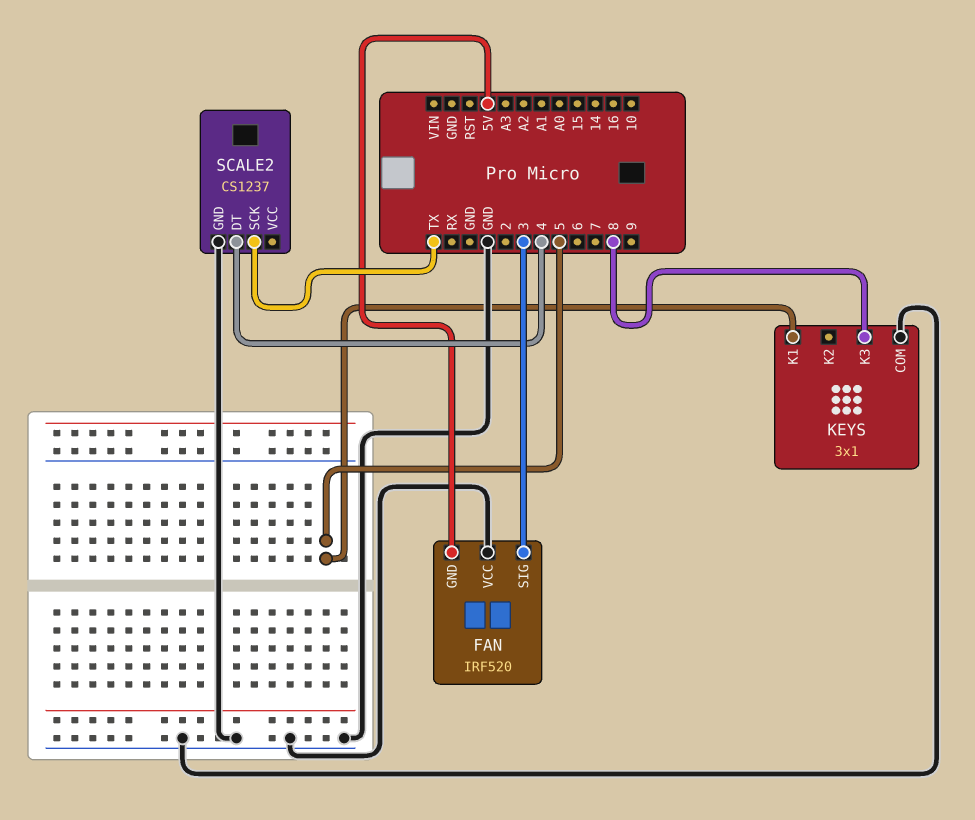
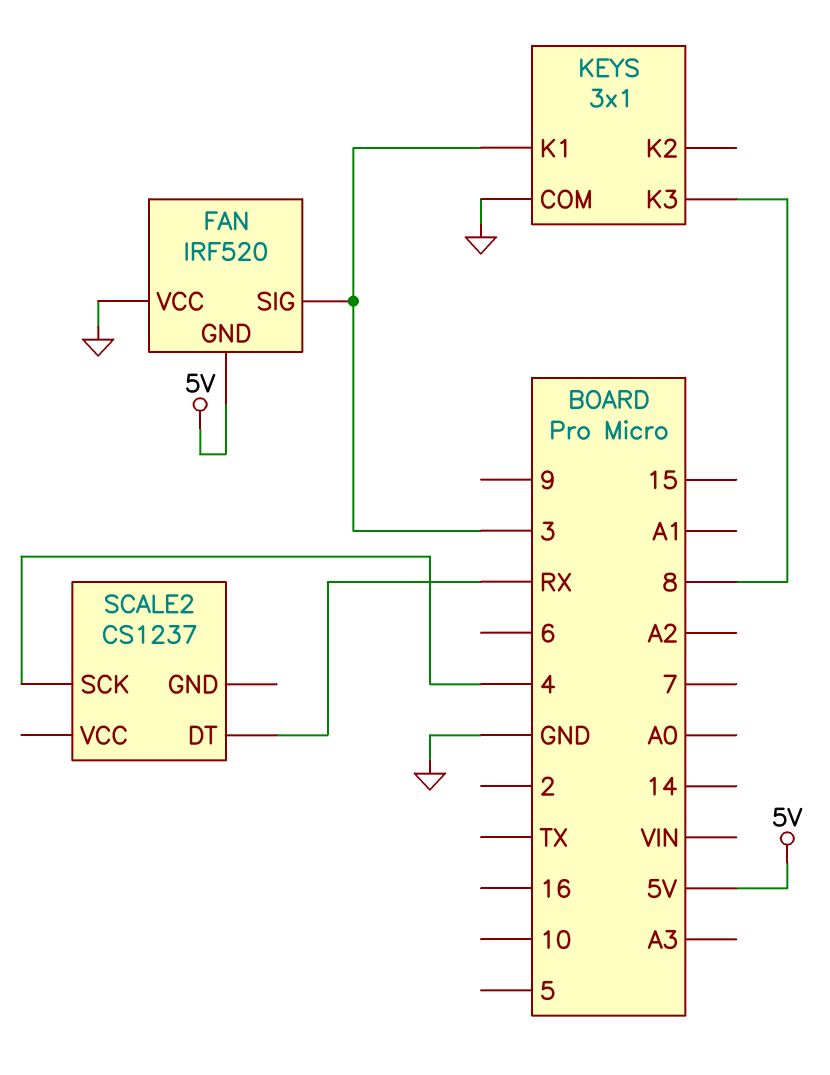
KEYS pin K1: 5 -> 3
SCALE2 pin DT: 4 -> RX
SCALE2 pin GND: GND -> none
SCALE2 pin SCK: TX -> 4

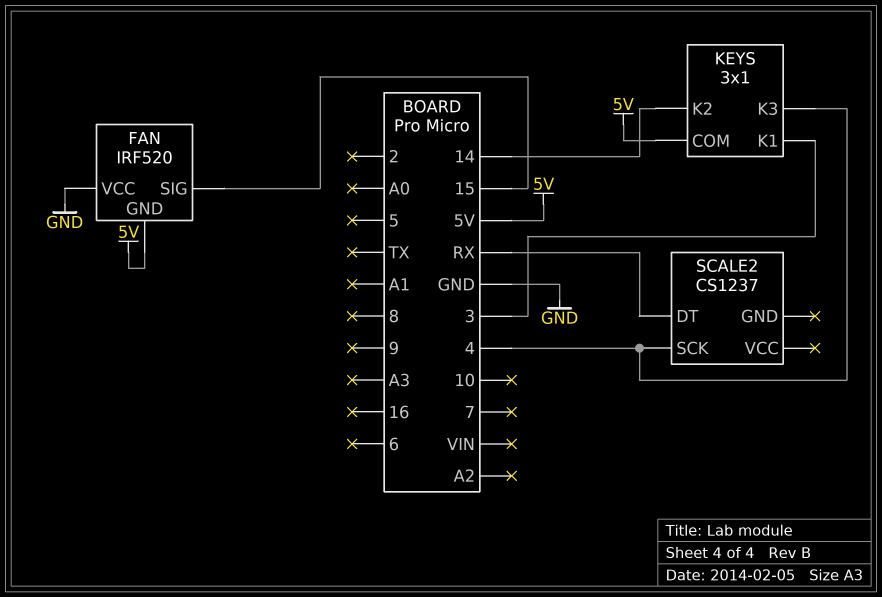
FAN pin SIG: 3 -> 15
KEYS pin COM: GND -> 5V
KEYS pin K2: none -> 14
KEYS pin K3: 8 -> 4

